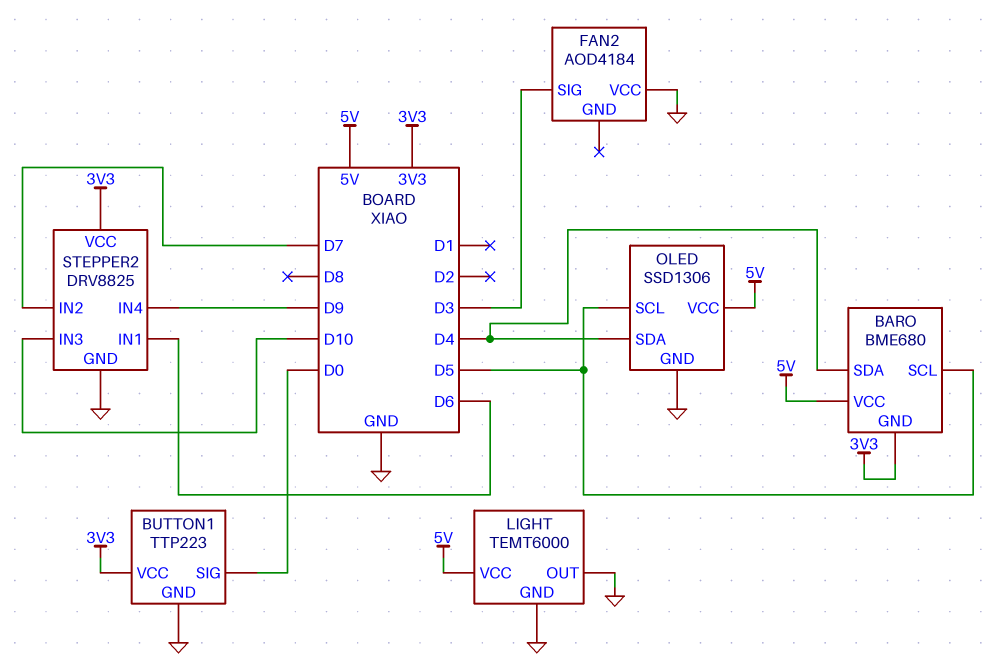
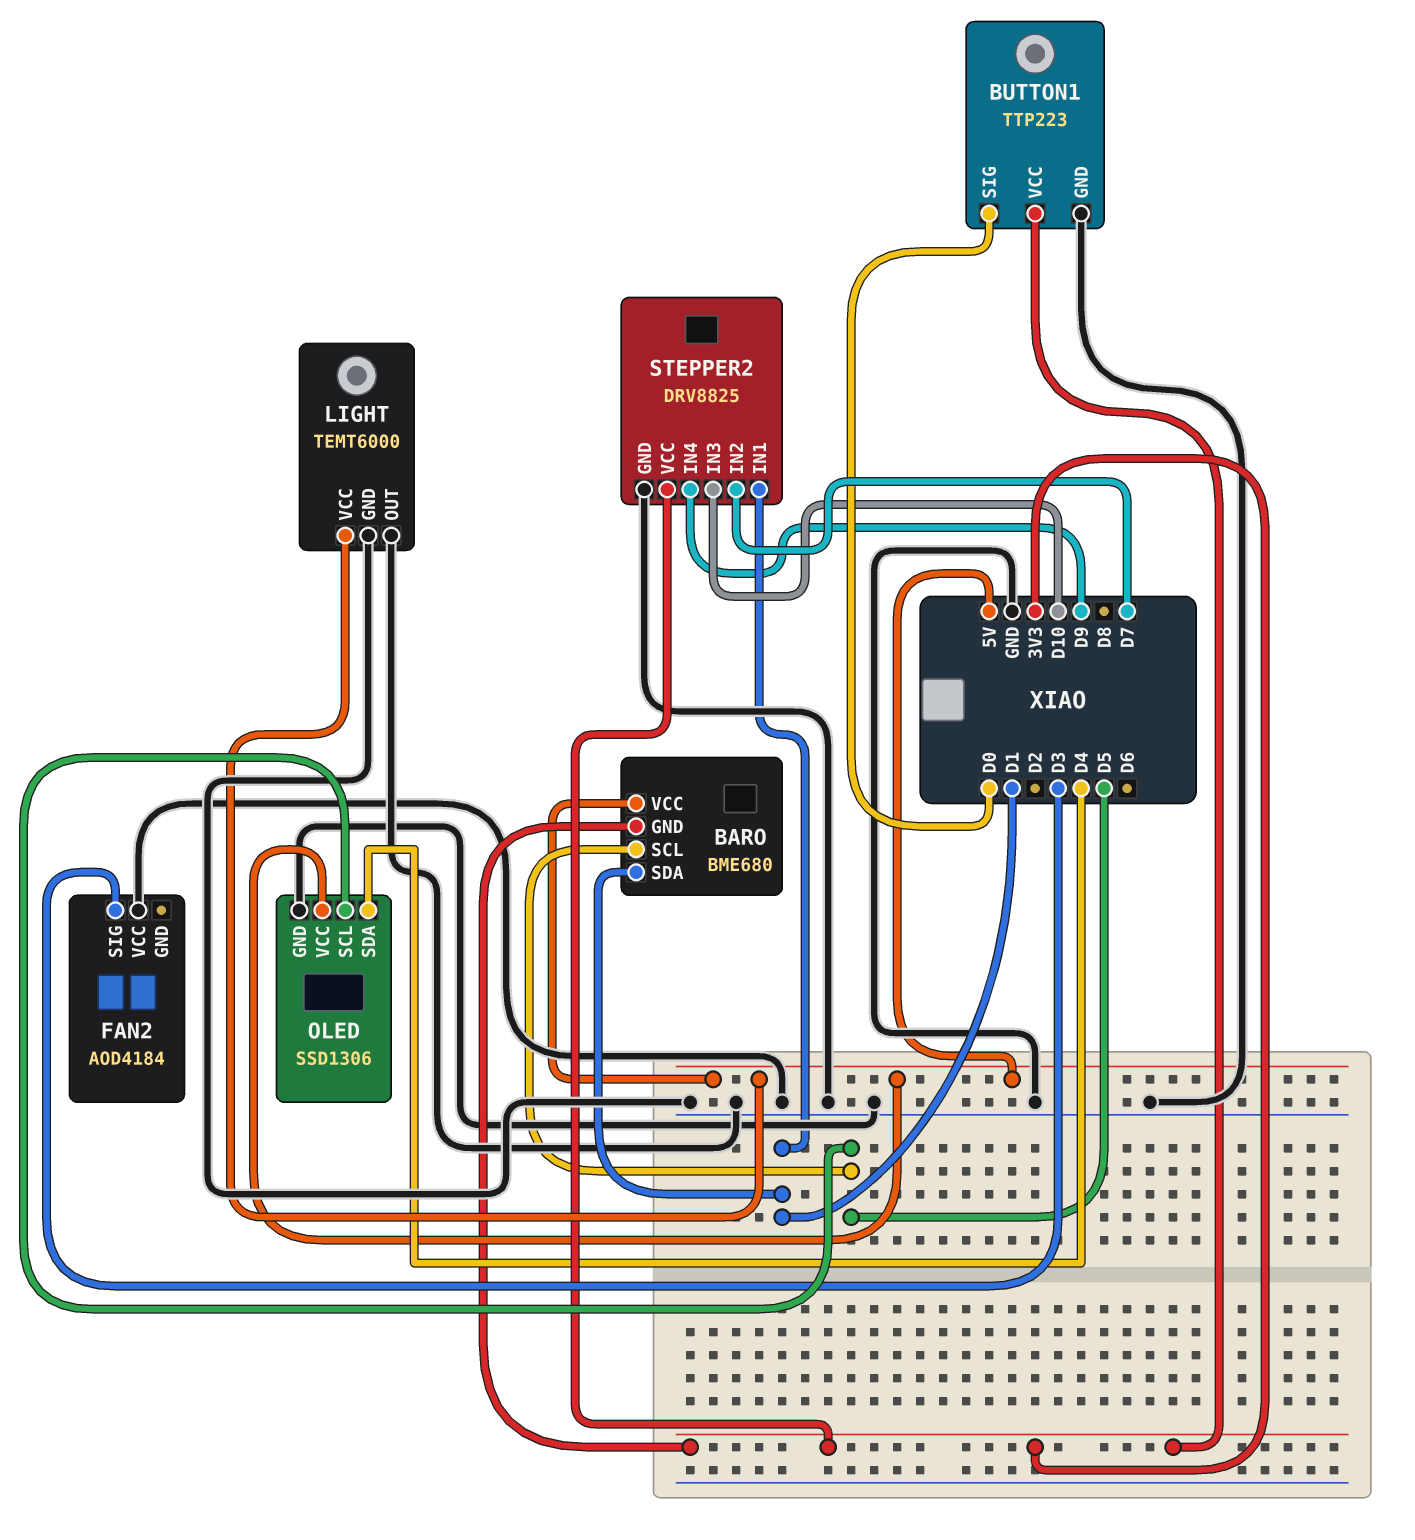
BARO pin SDA: D4 -> D1
STEPPER2 pin IN1: D6 -> D1

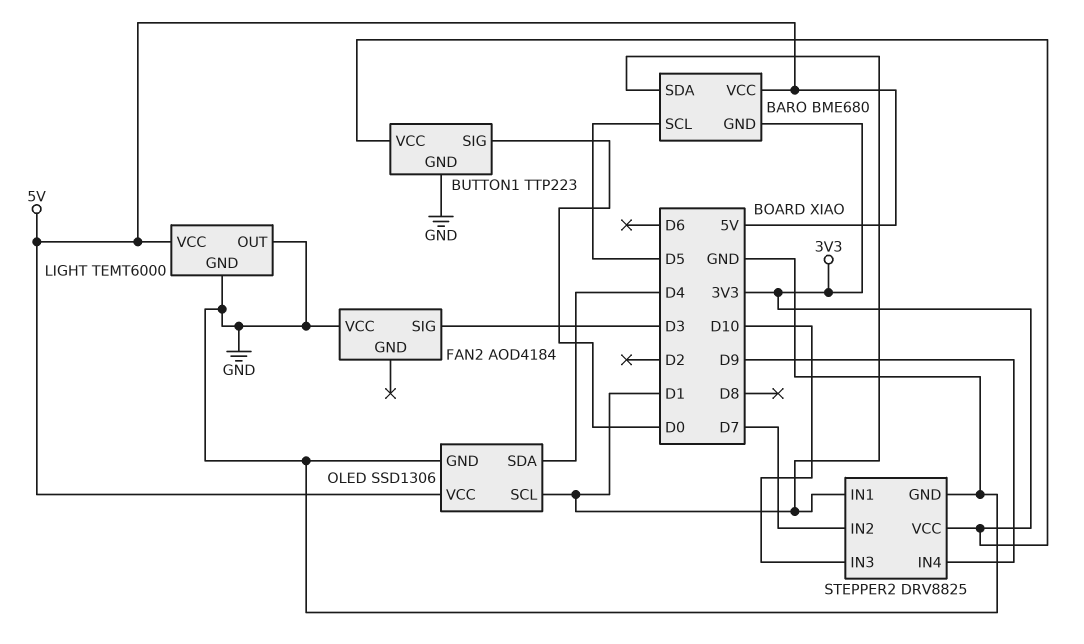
OLED pin SCL: D5 -> D1

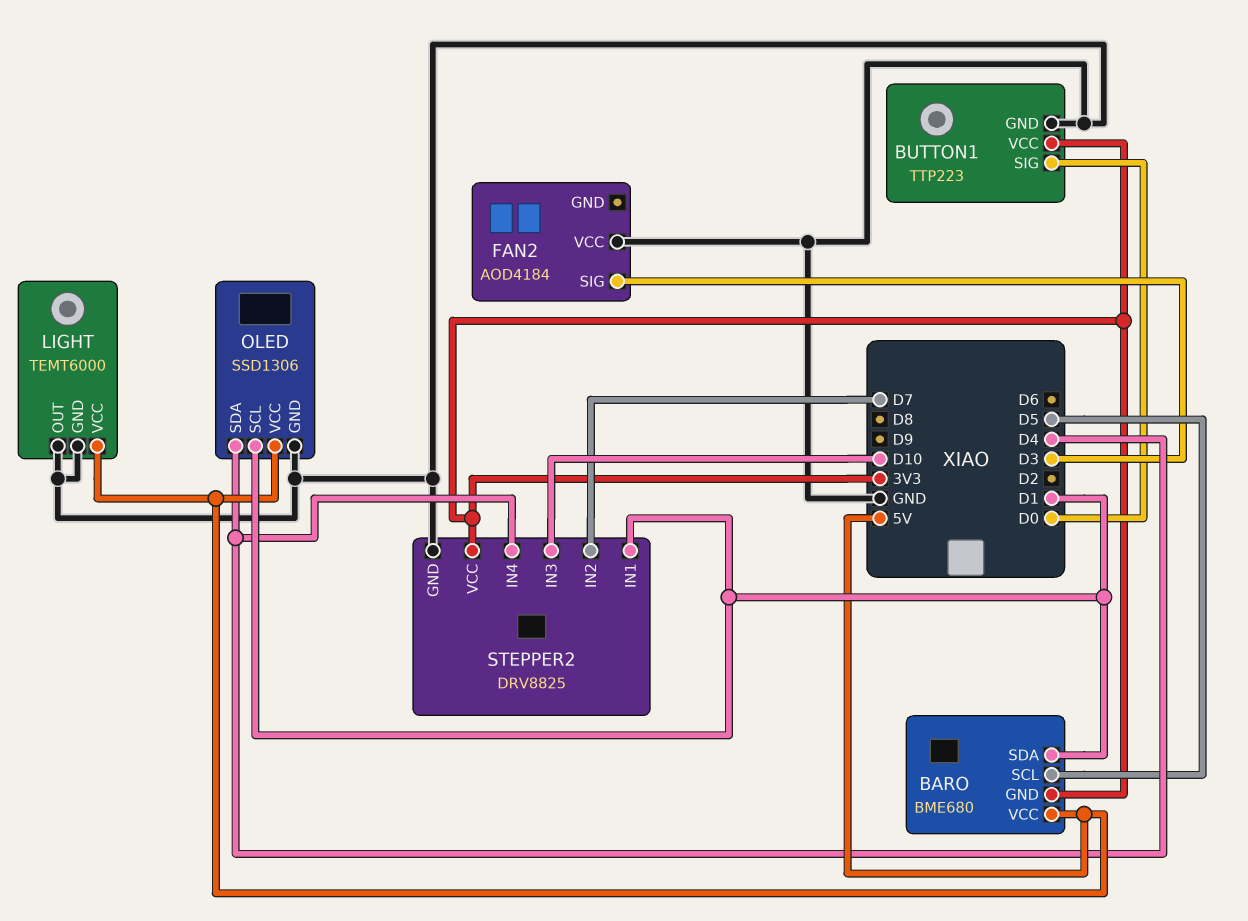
STEPPER2 pin IN4: D9 -> D4

